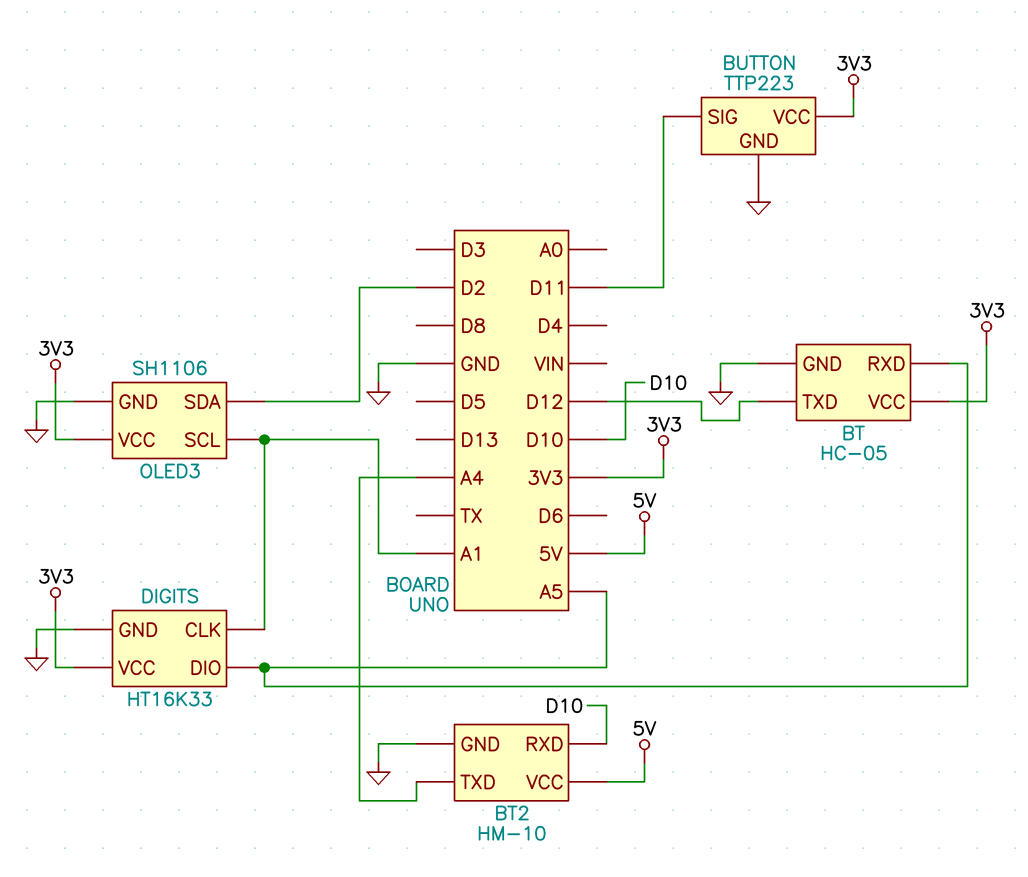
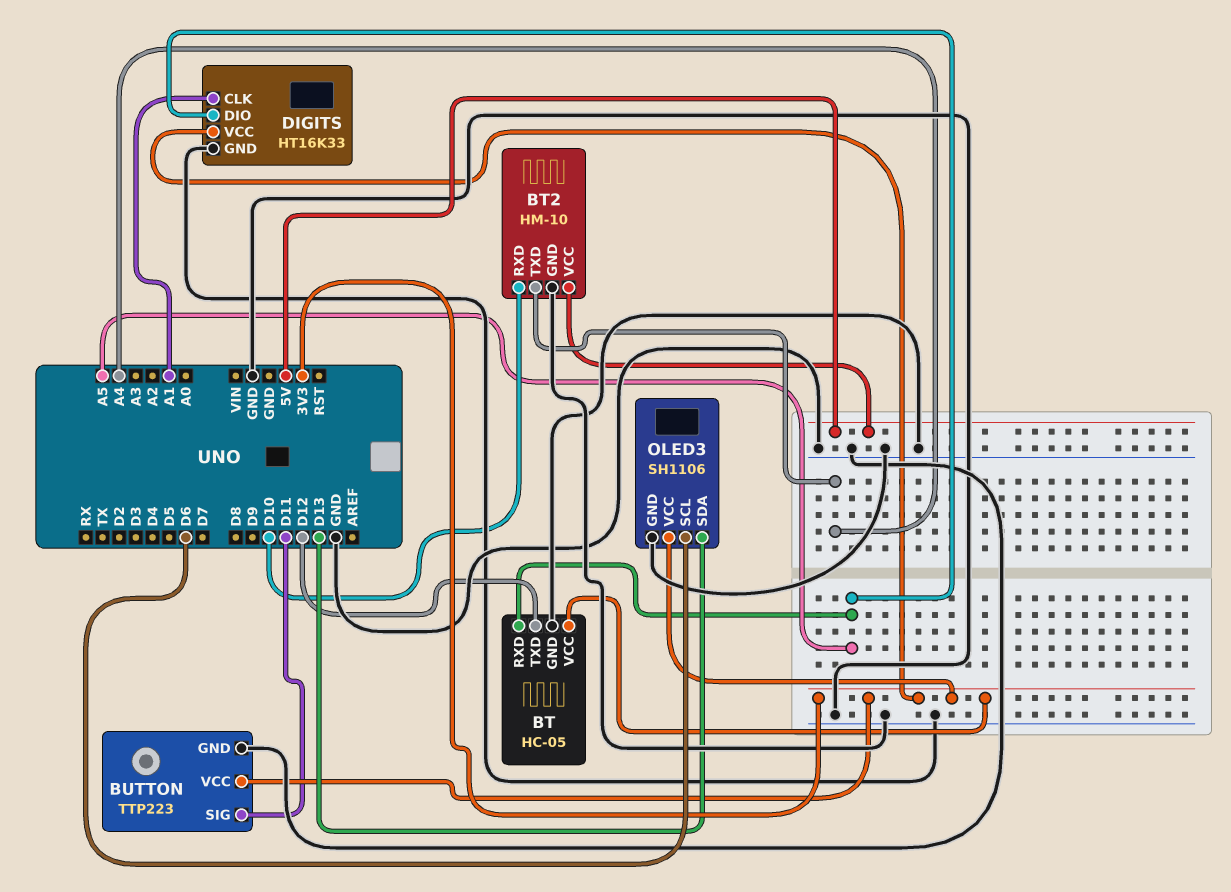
OLED3 pin SCL: A1 -> D6
OLED3 pin SDA: D2 -> D13

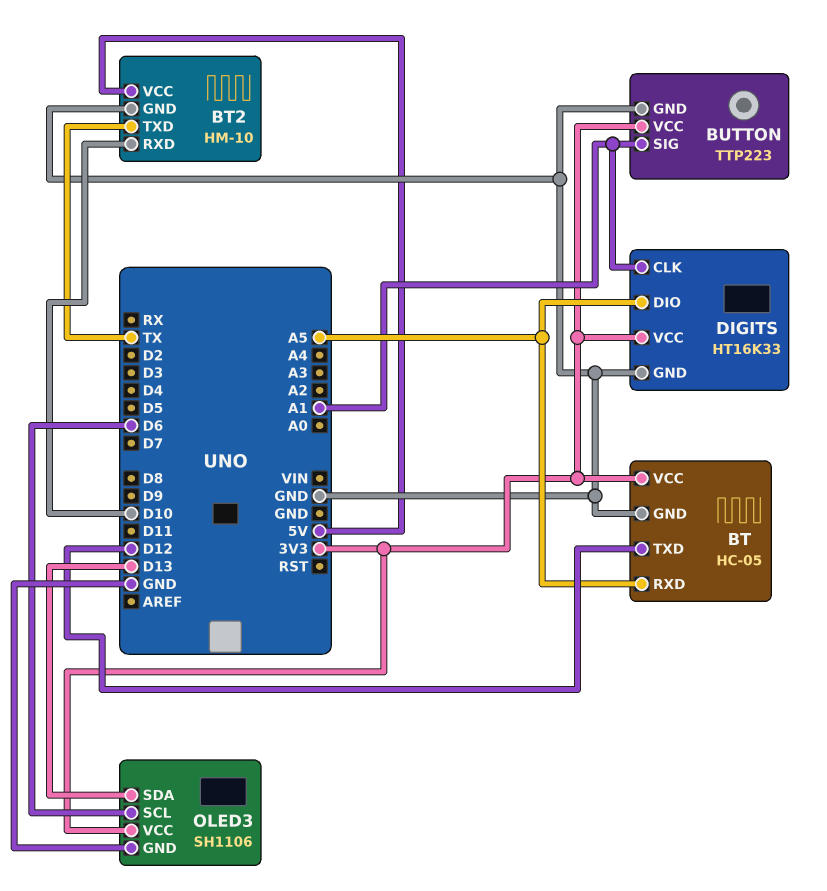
BT2 pin TXD: A4 -> TX
BUTTON pin SIG: D11 -> A1

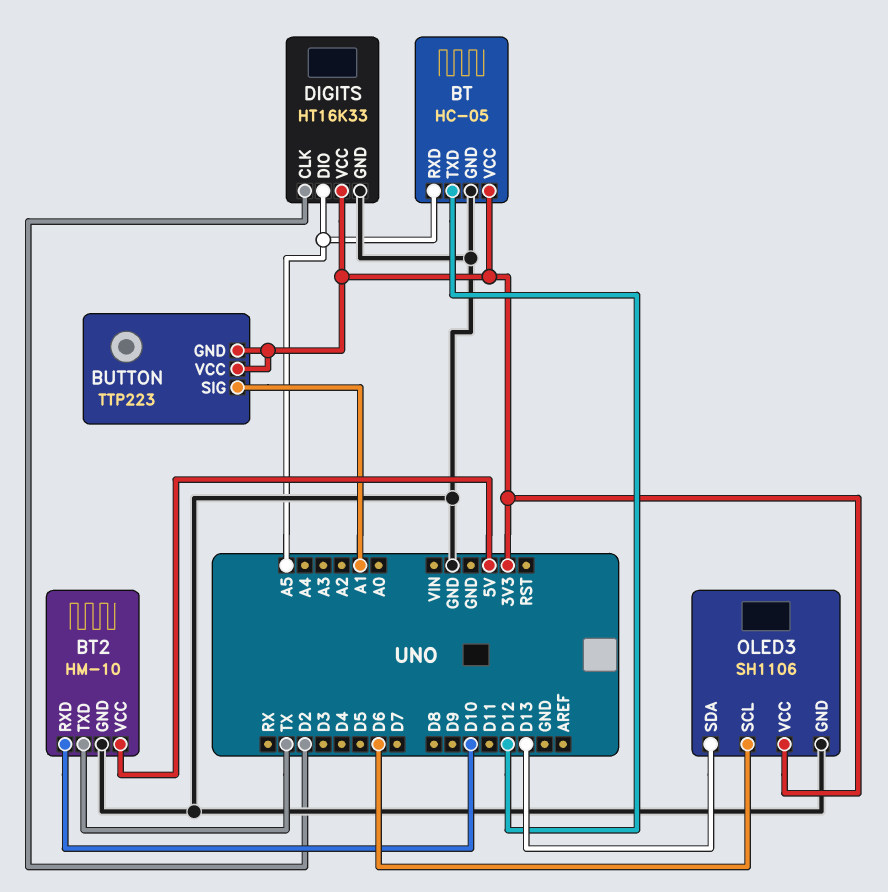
BUTTON pin GND: GND -> 3V3
DIGITS pin CLK: A1 -> D2

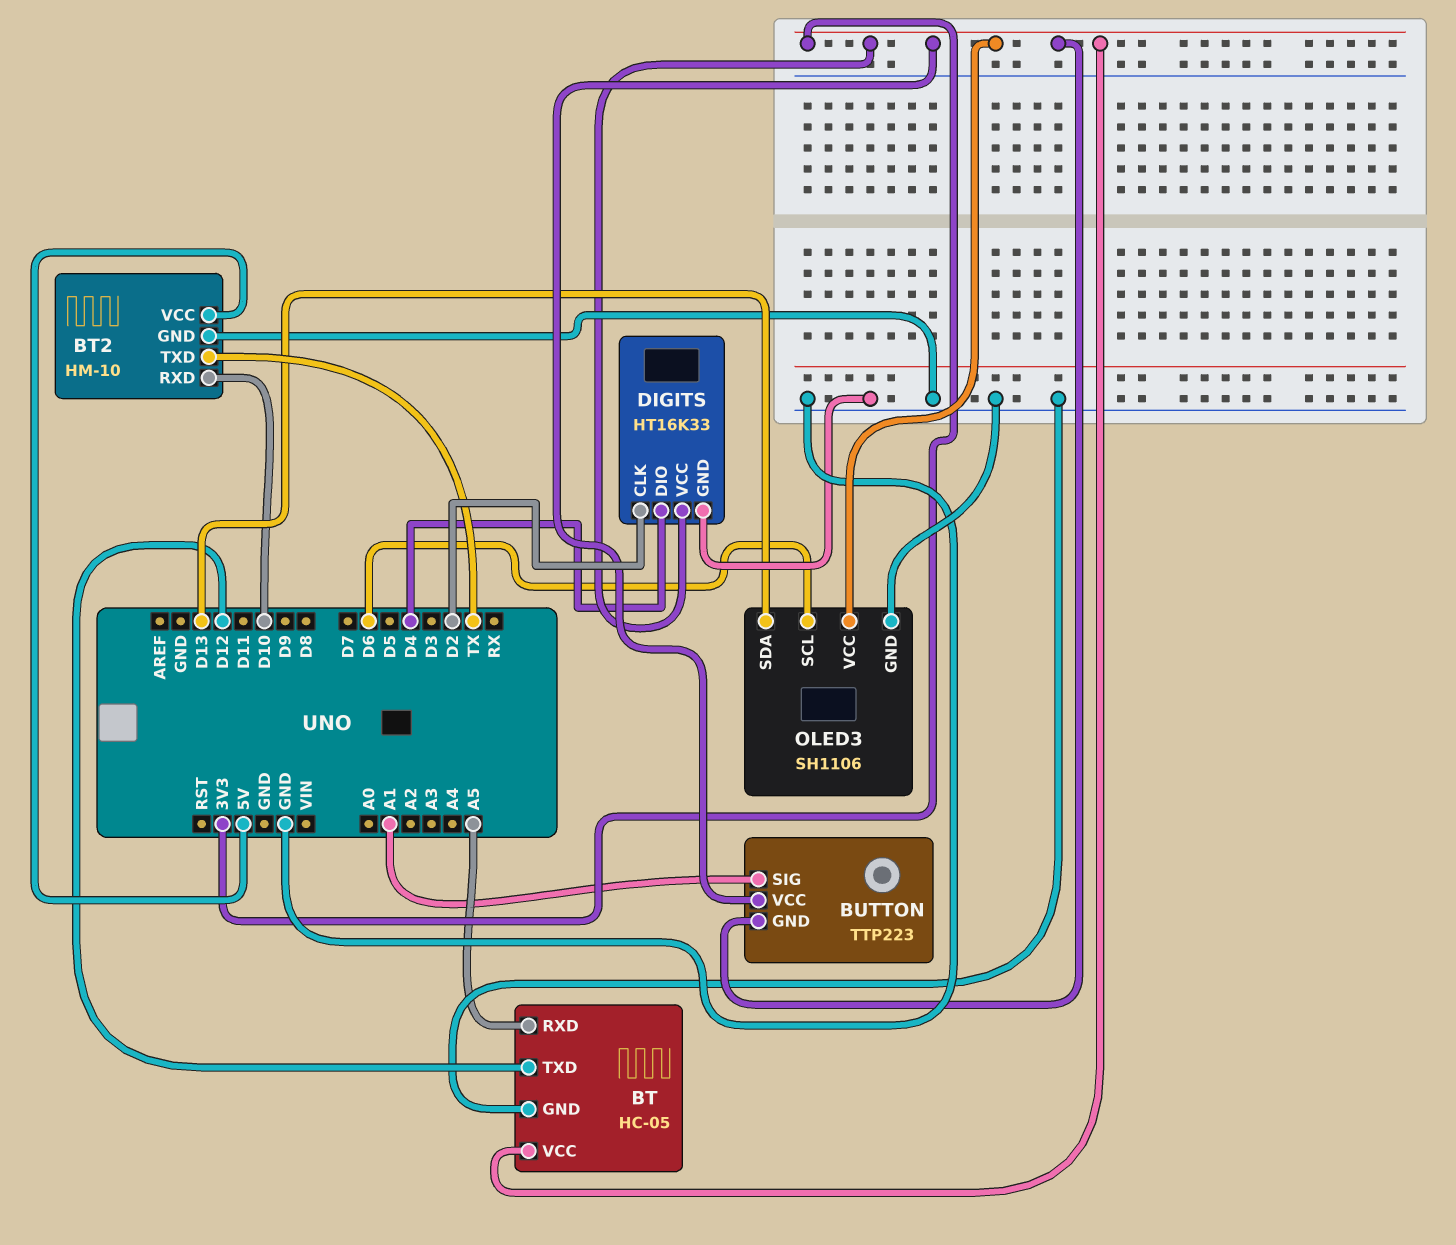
DIGITS pin DIO: A5 -> D4

